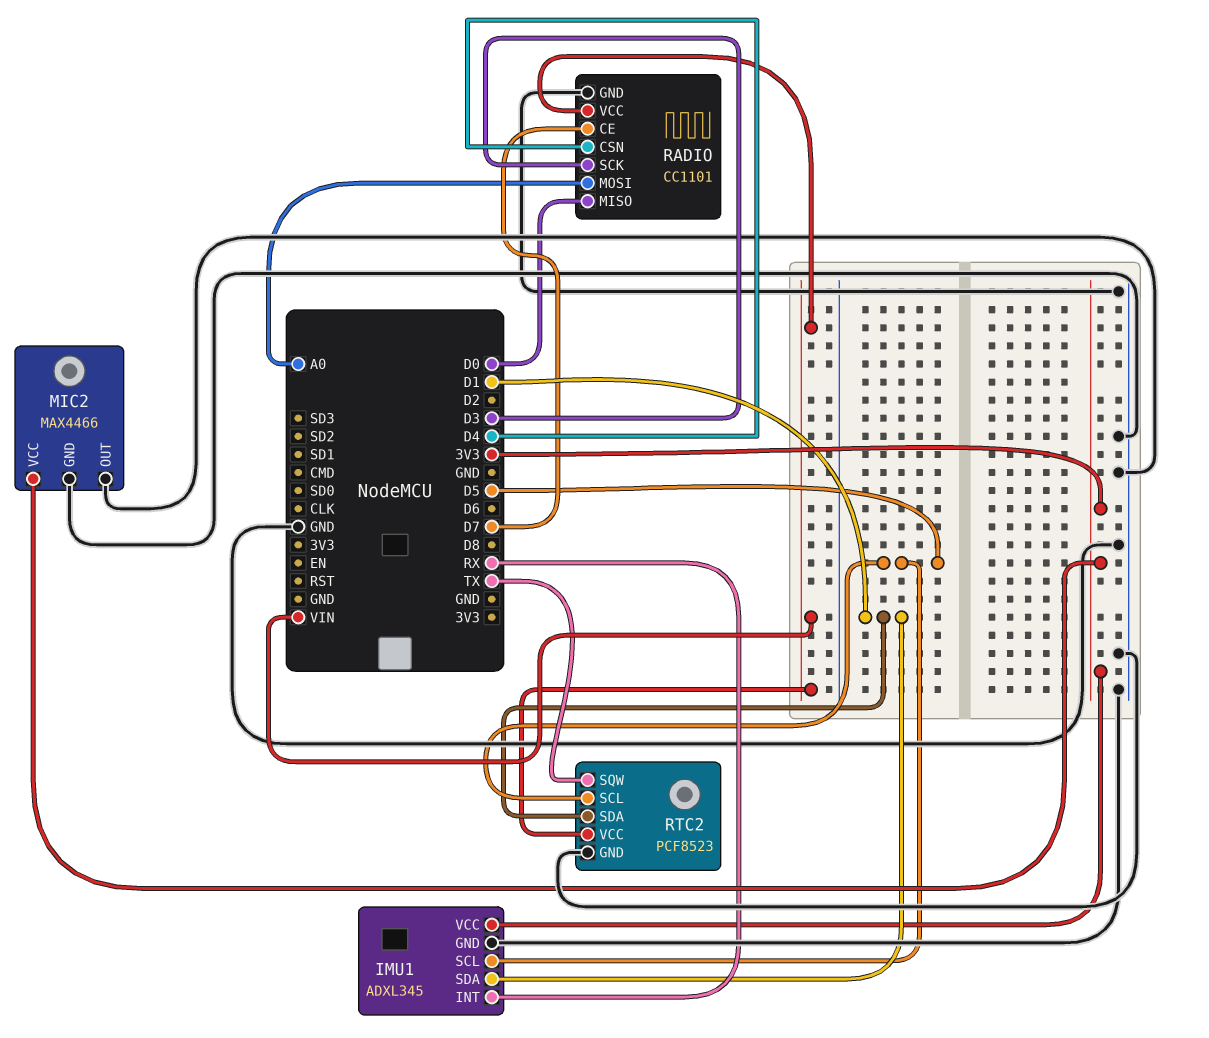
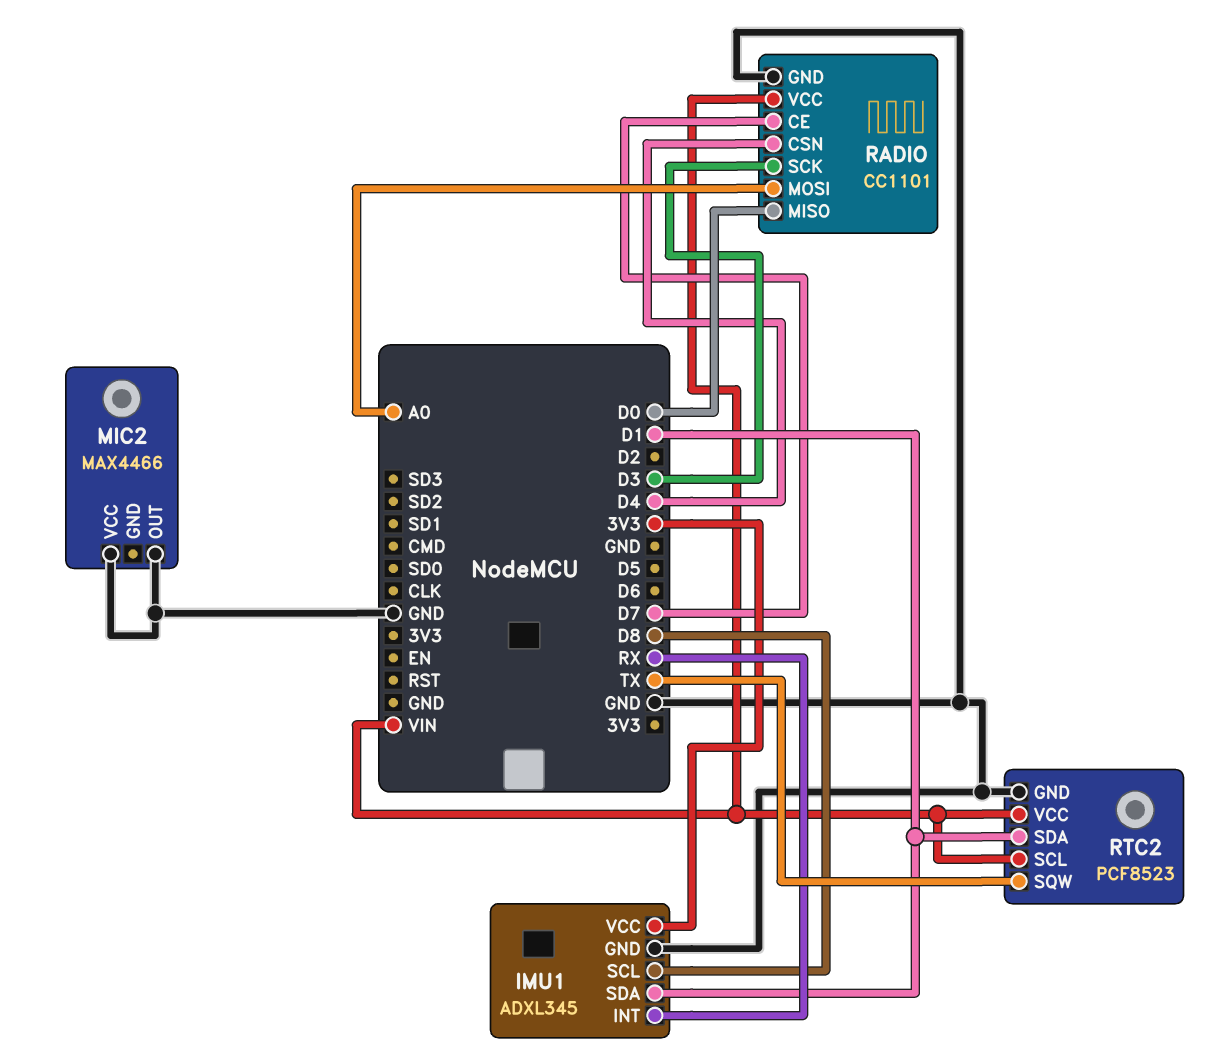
IMU1 pin SCL: D5 -> D8
MIC2 pin GND: GND -> none
MIC2 pin VCC: 3V3 -> GND
RTC2 pin SCL: D5 -> VIN

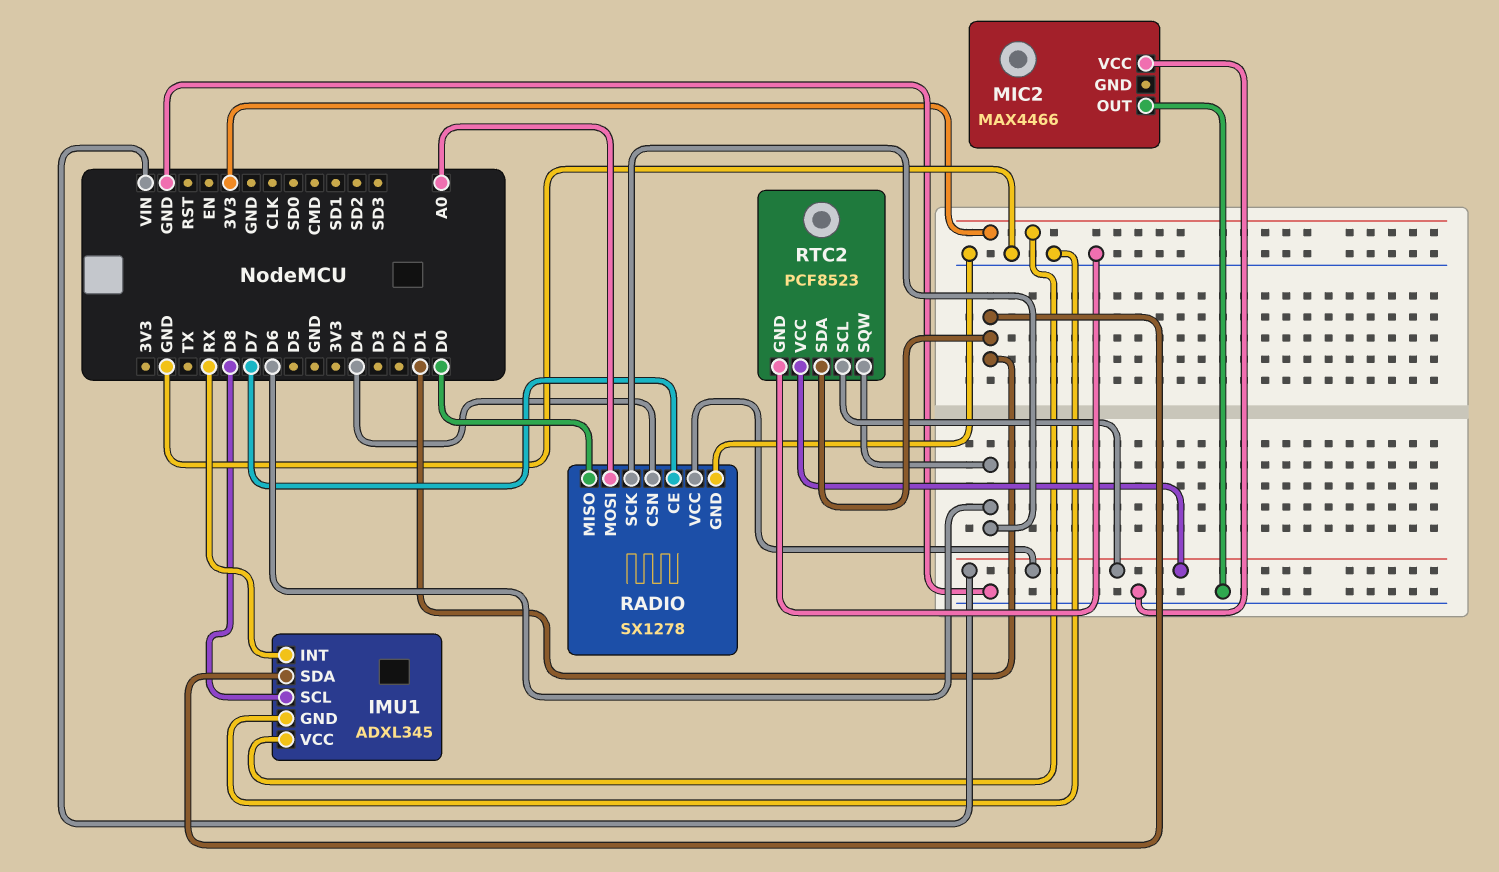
RADIO: CC1101 -> SX1278
RADIO pin SCK: D3 -> D6
RTC2 pin SQW: TX -> D6

